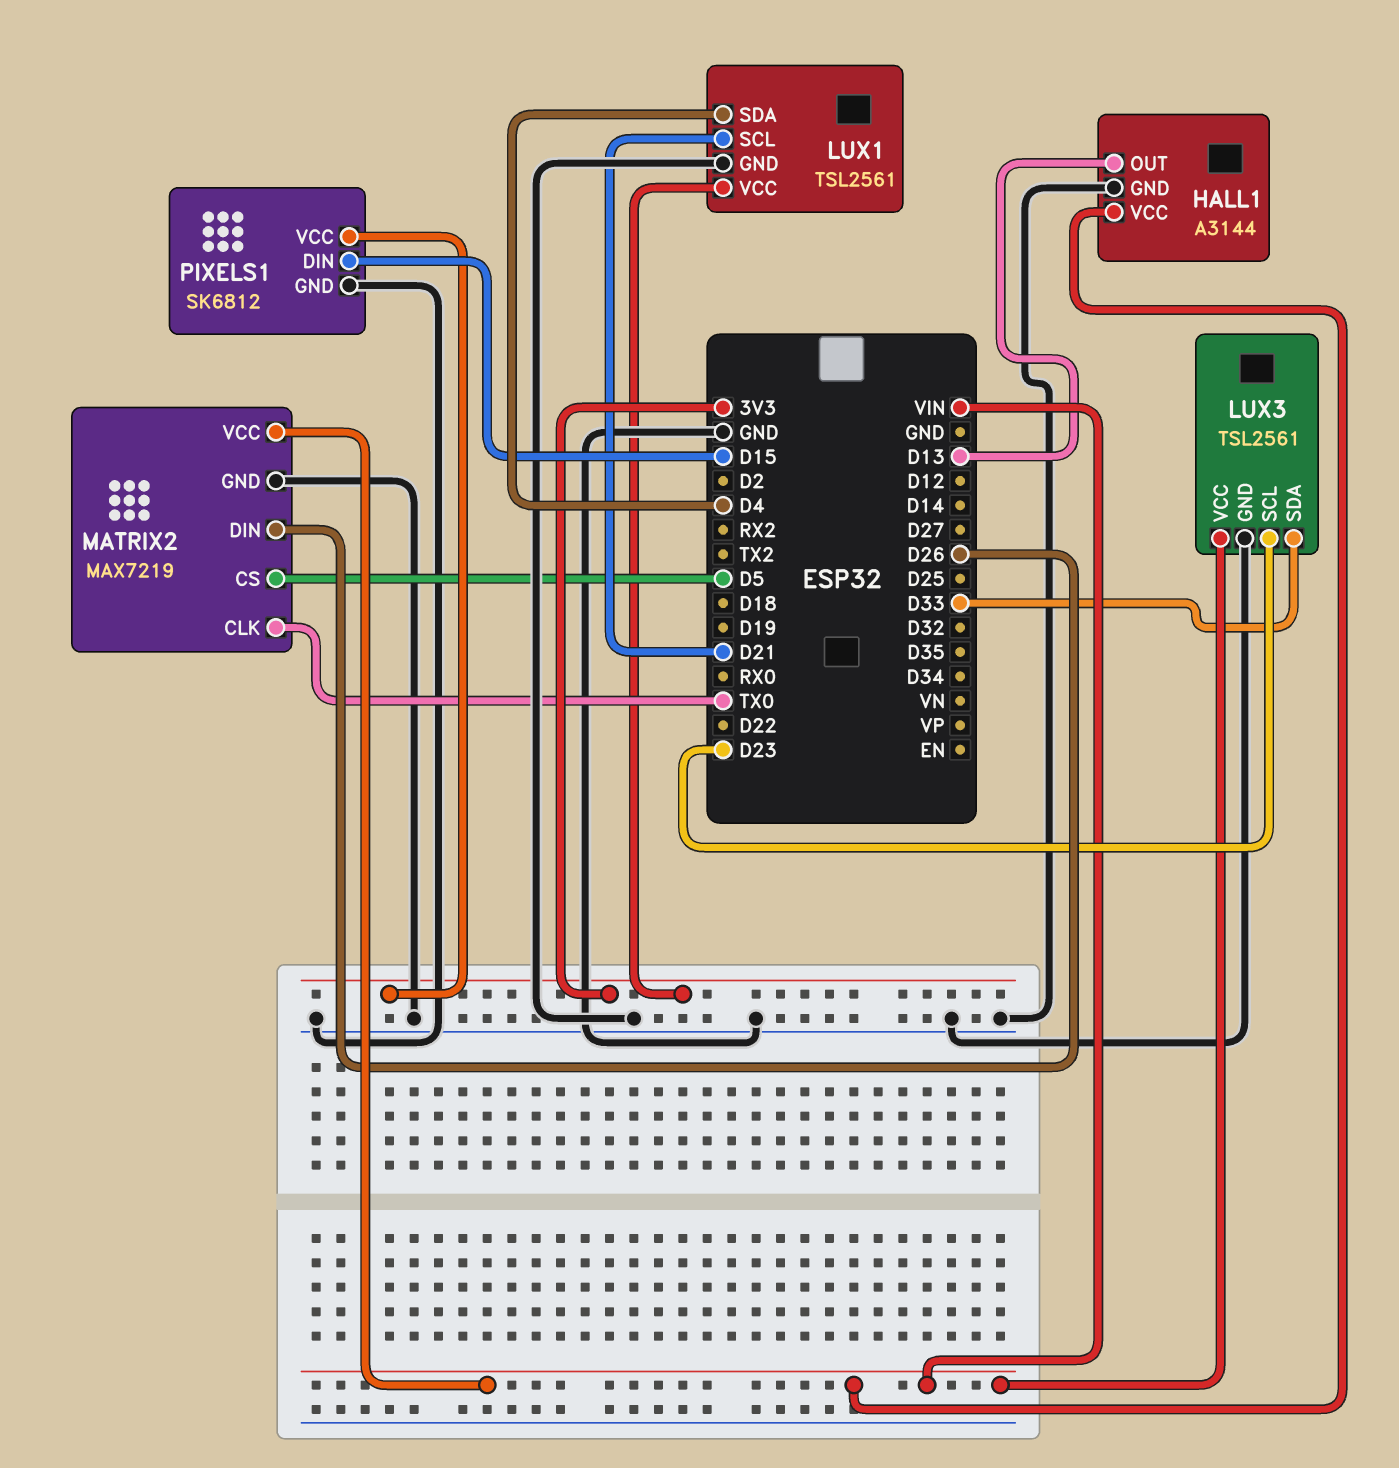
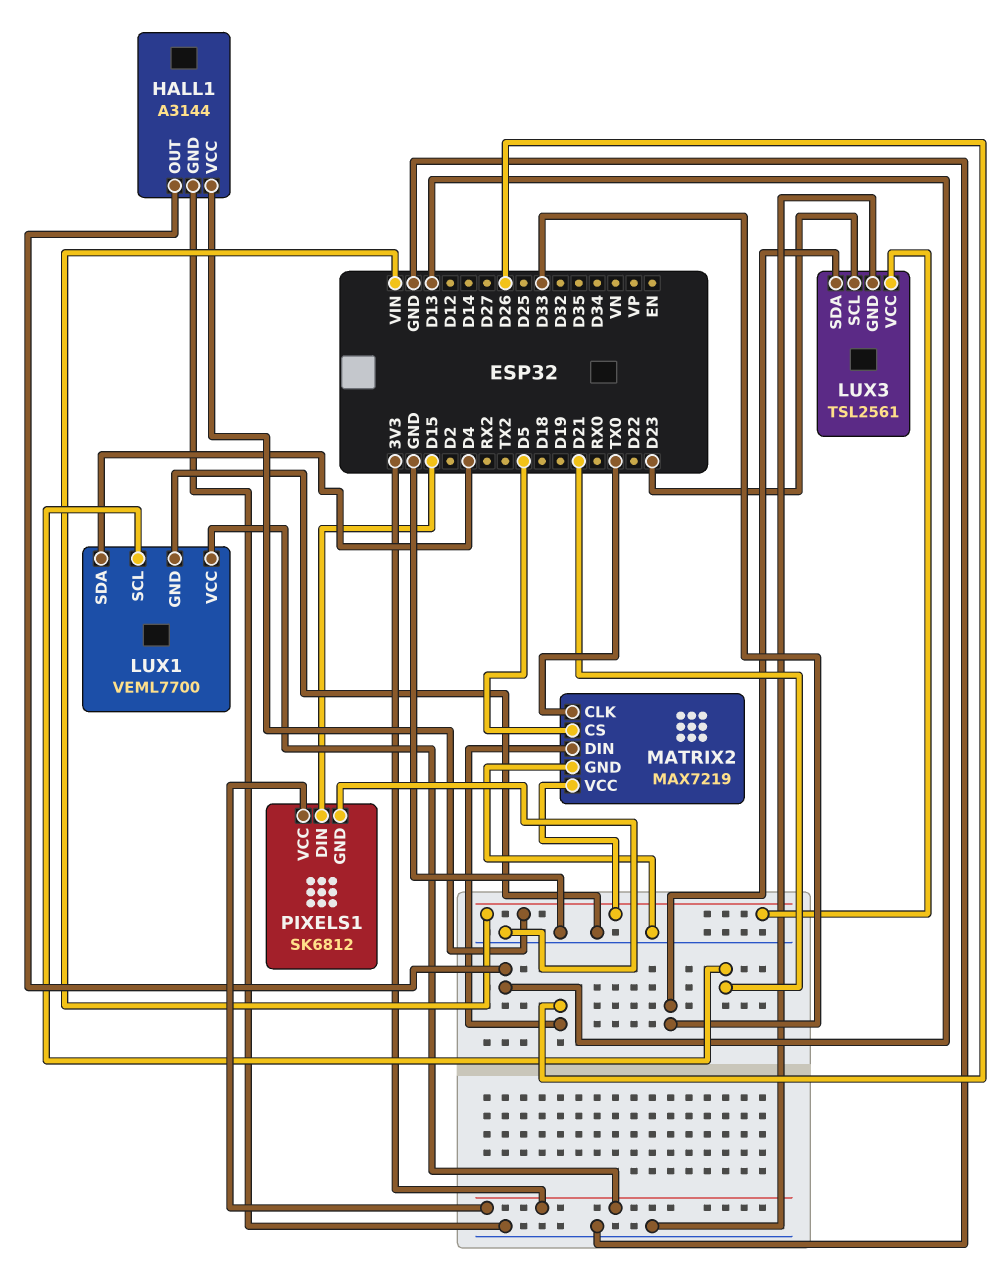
LUX1: TSL2561 -> VEML7700

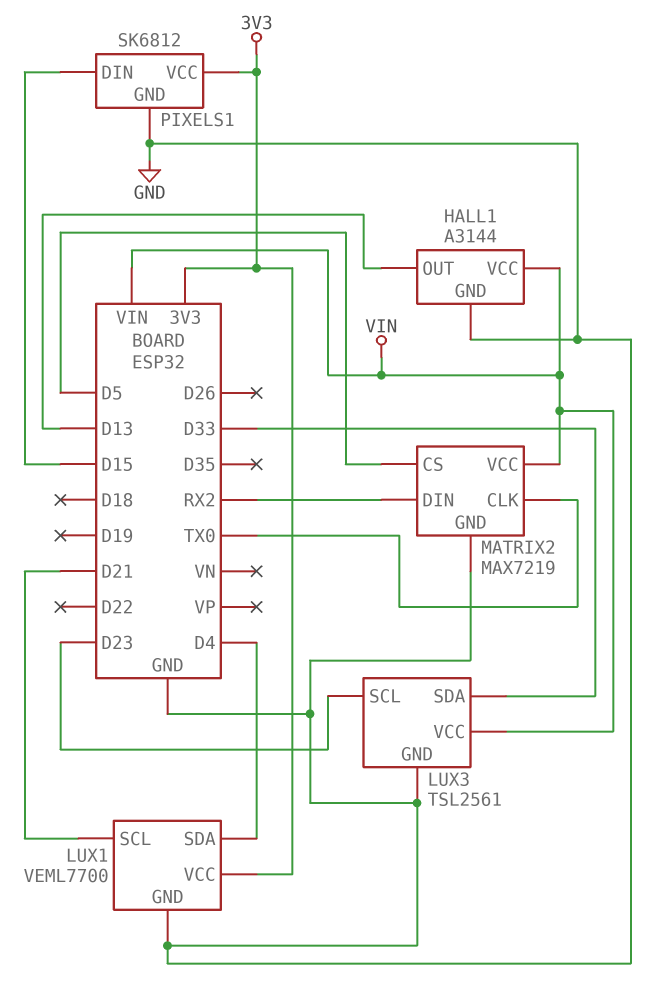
MATRIX2 pin DIN: D26 -> RX2

